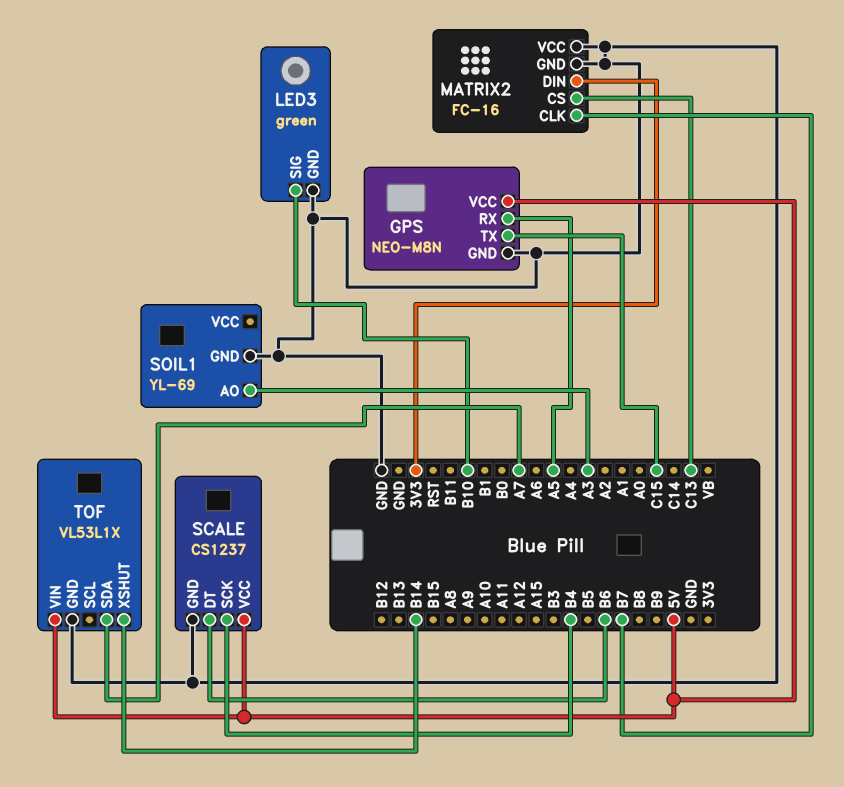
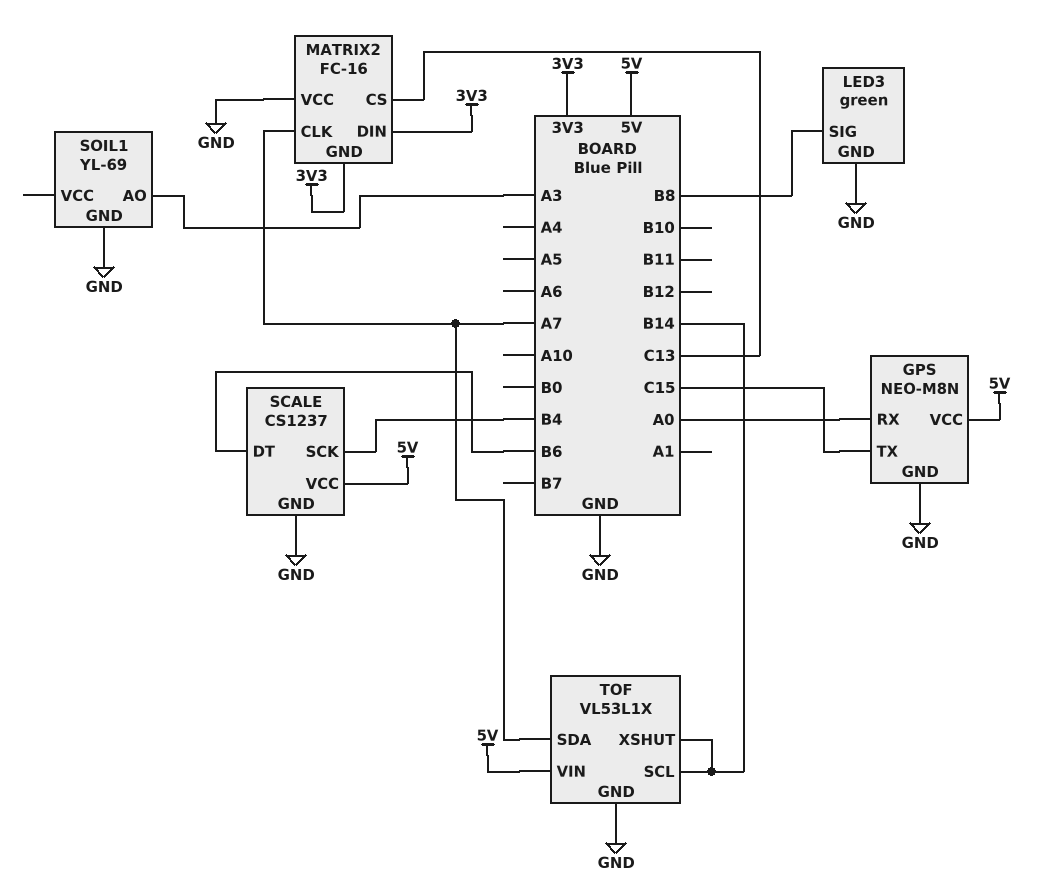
GPS pin RX: A5 -> A0
LED3 pin SIG: B10 -> B8
MATRIX2 pin CLK: B7 -> A7
MATRIX2 pin GND: GND -> 3V3
TOF pin SCL: none -> B14

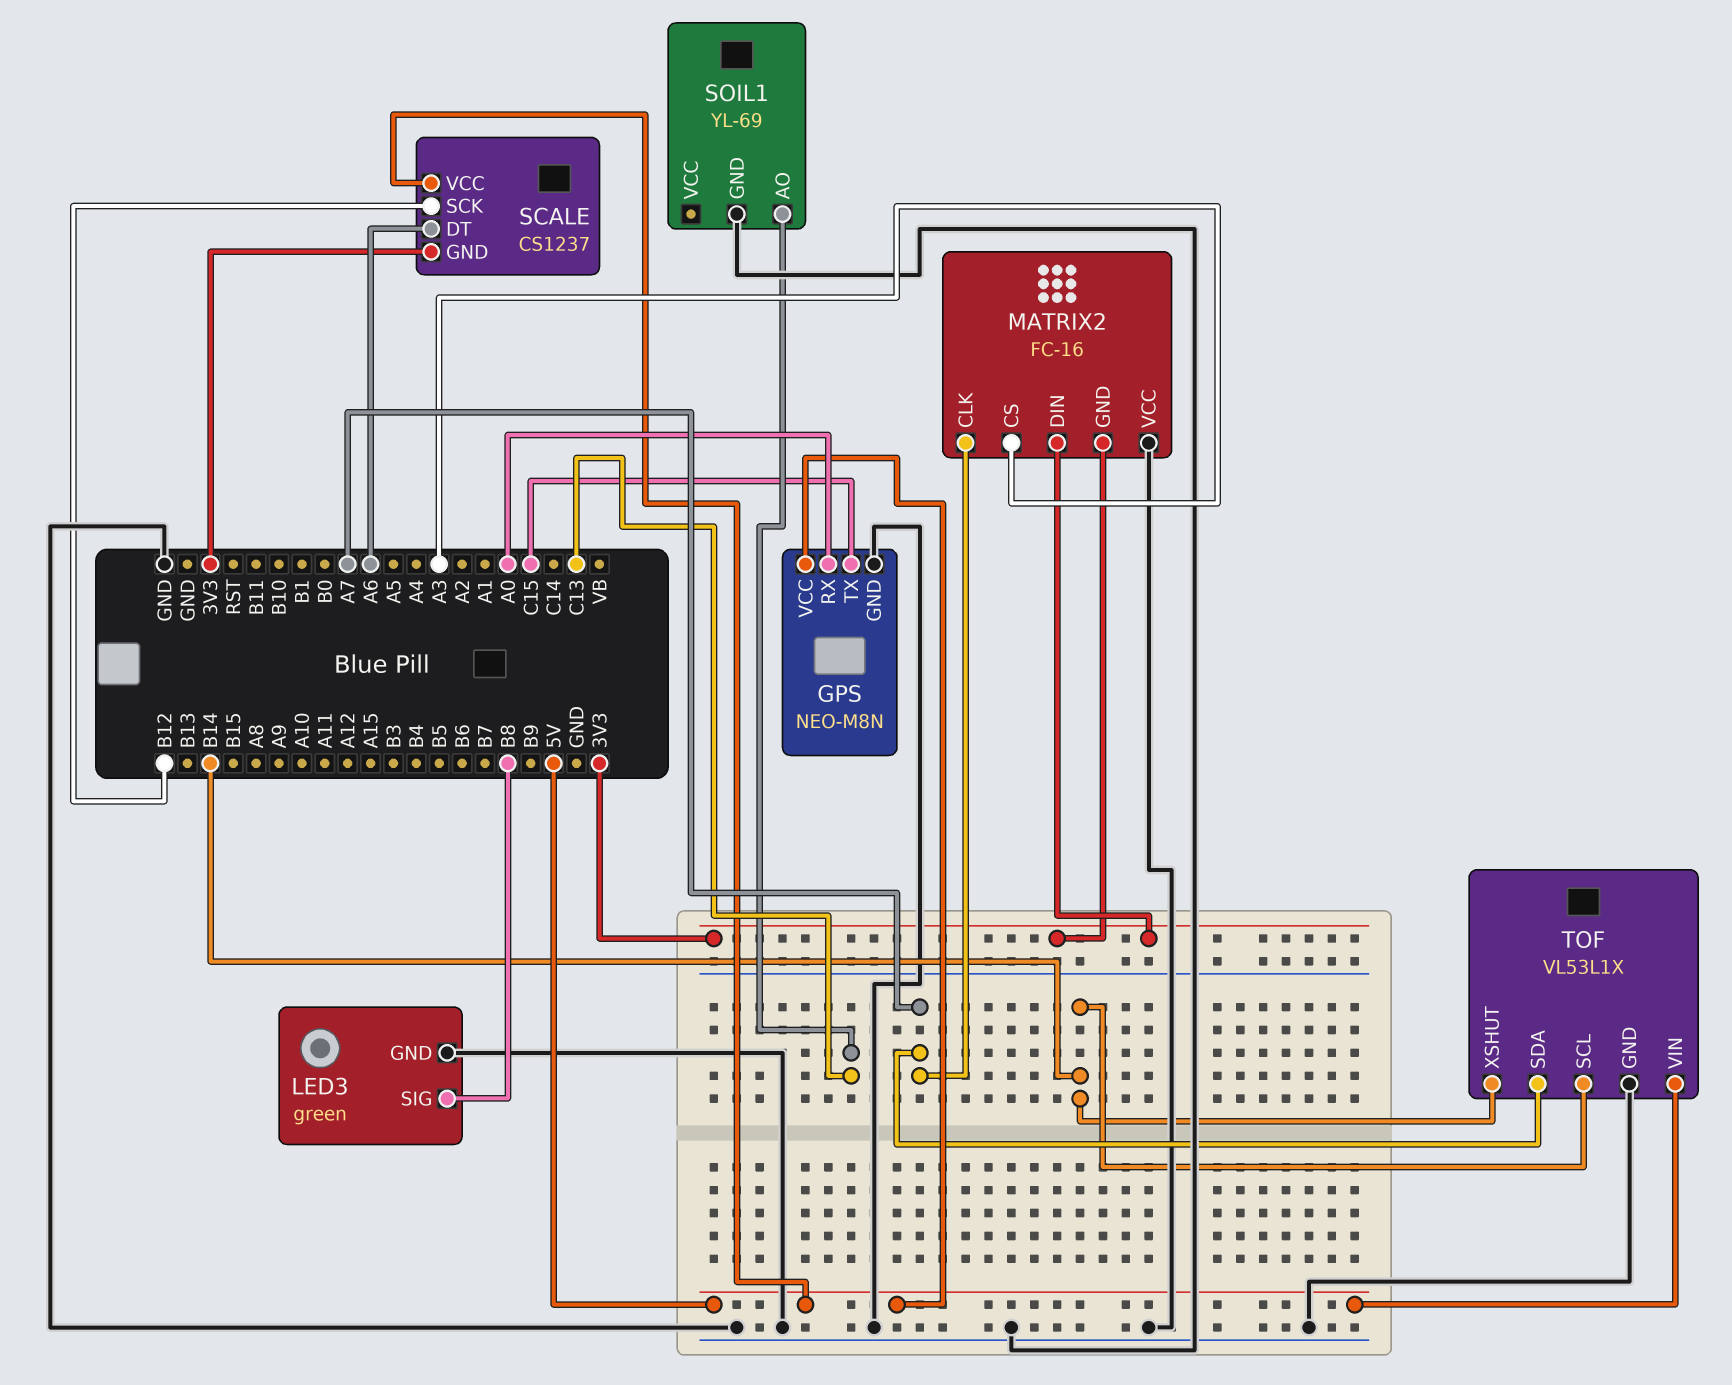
MATRIX2 pin CS: C13 -> A3
SCALE pin DT: B6 -> A6
SCALE pin GND: GND -> 3V3
SCALE pin SCK: B4 -> B12
SOIL1 pin AO: A3 -> C13

